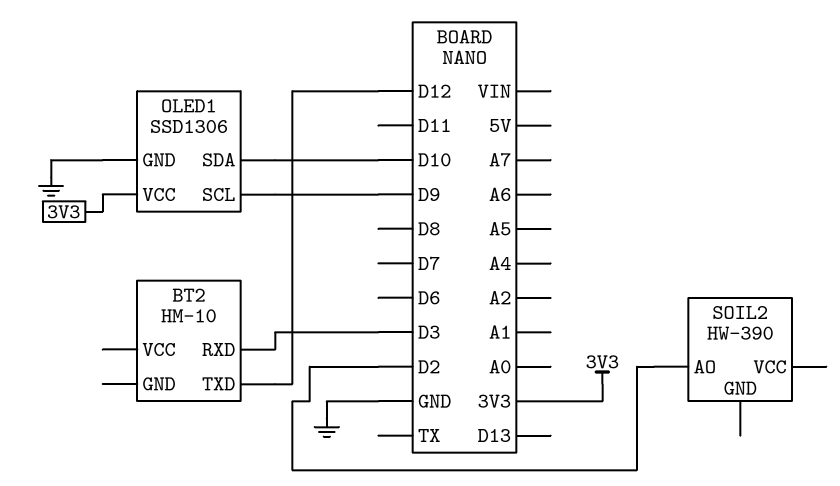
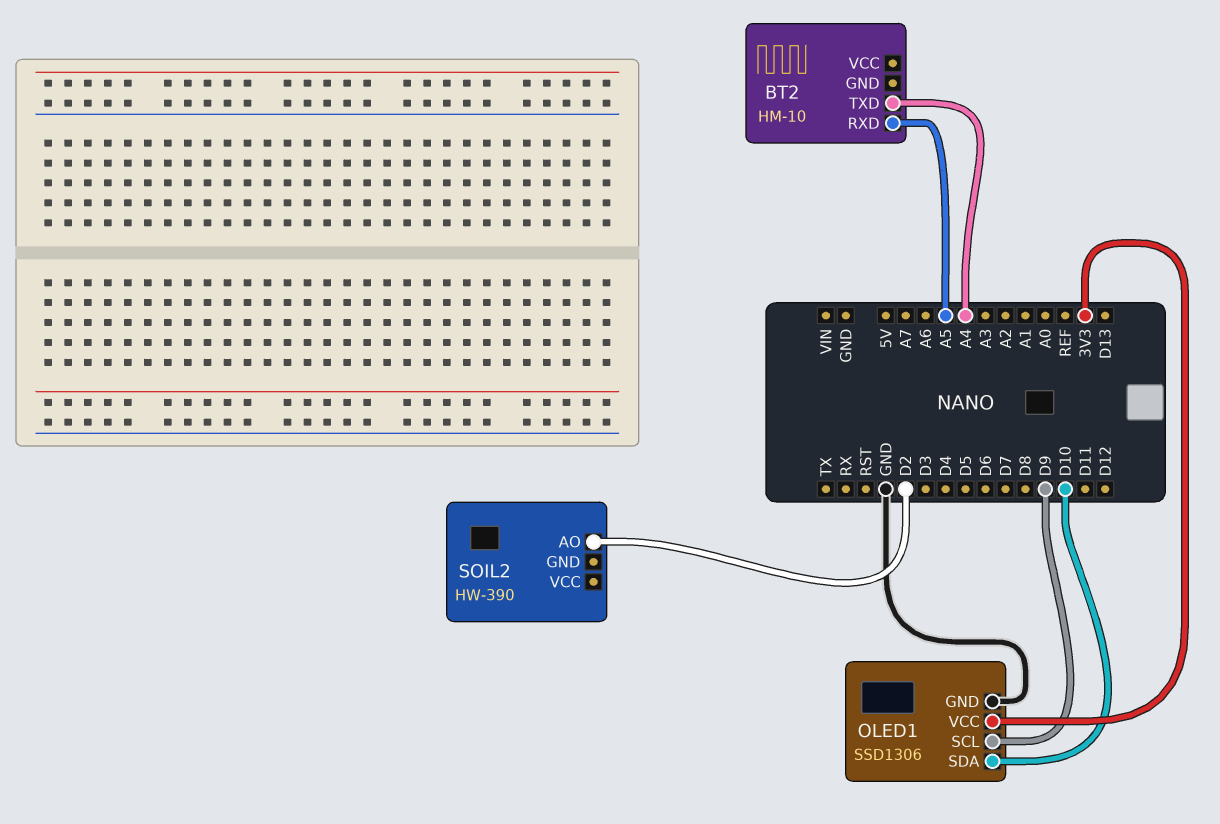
BT2 pin RXD: D3 -> A5
BT2 pin TXD: D12 -> A4

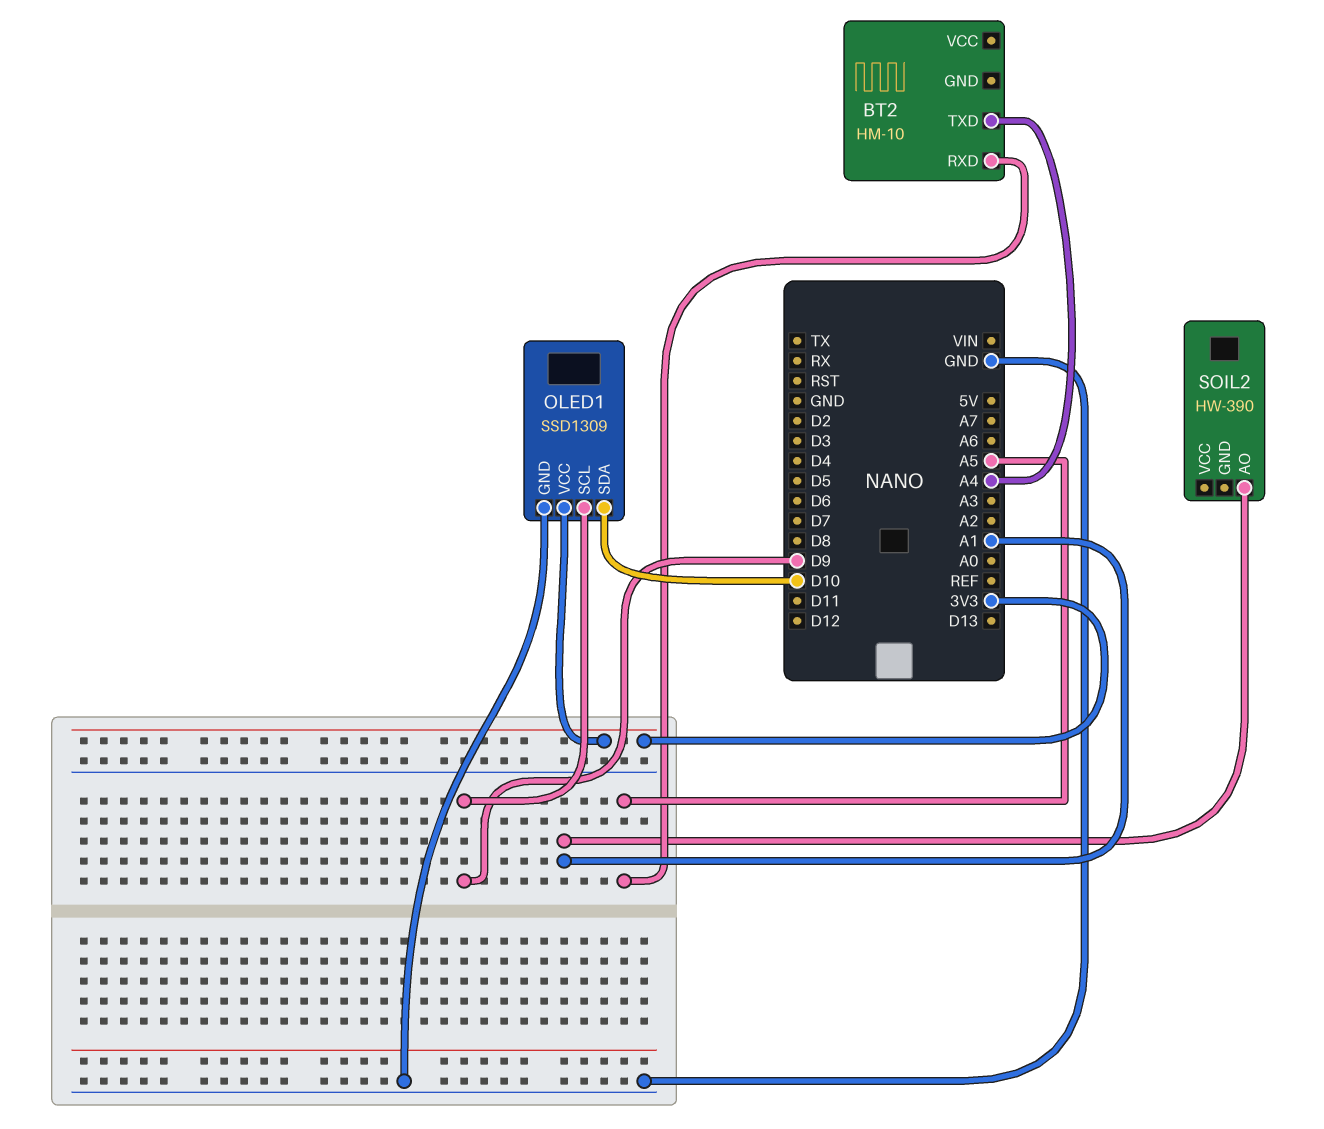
OLED1: SSD1306 -> SSD1309
SOIL2 pin AO: D2 -> A1

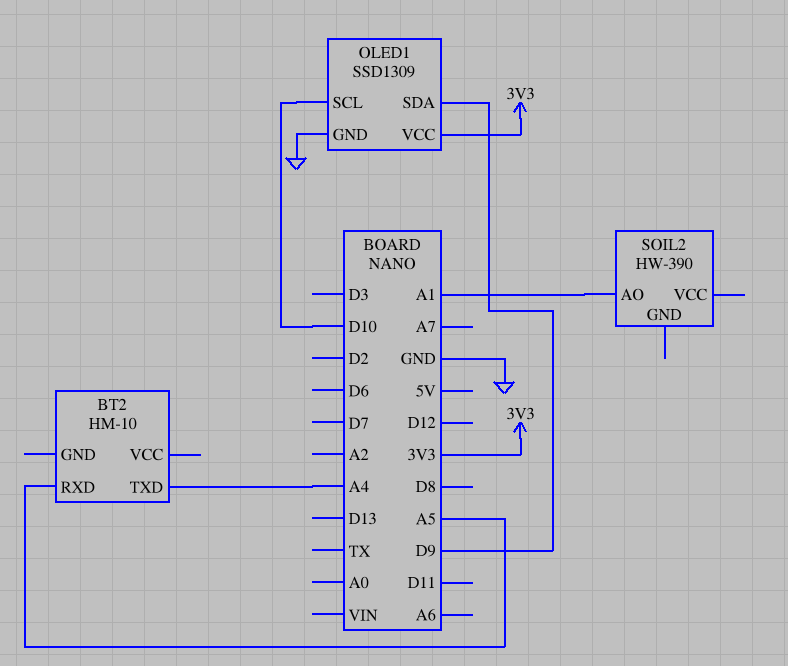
OLED1 pin SCL: D9 -> D10
OLED1 pin SDA: D10 -> D9

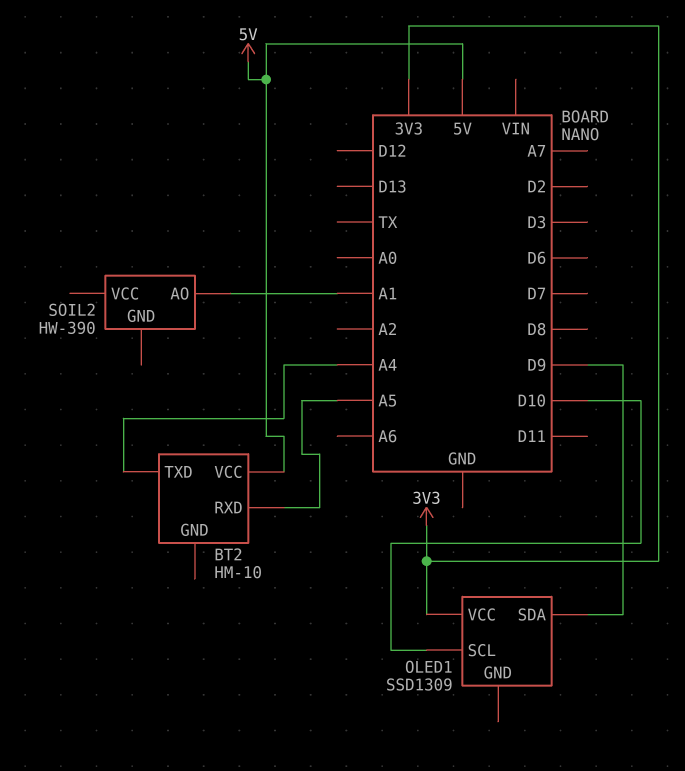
BT2 pin VCC: none -> 5V
OLED1 pin GND: GND -> none

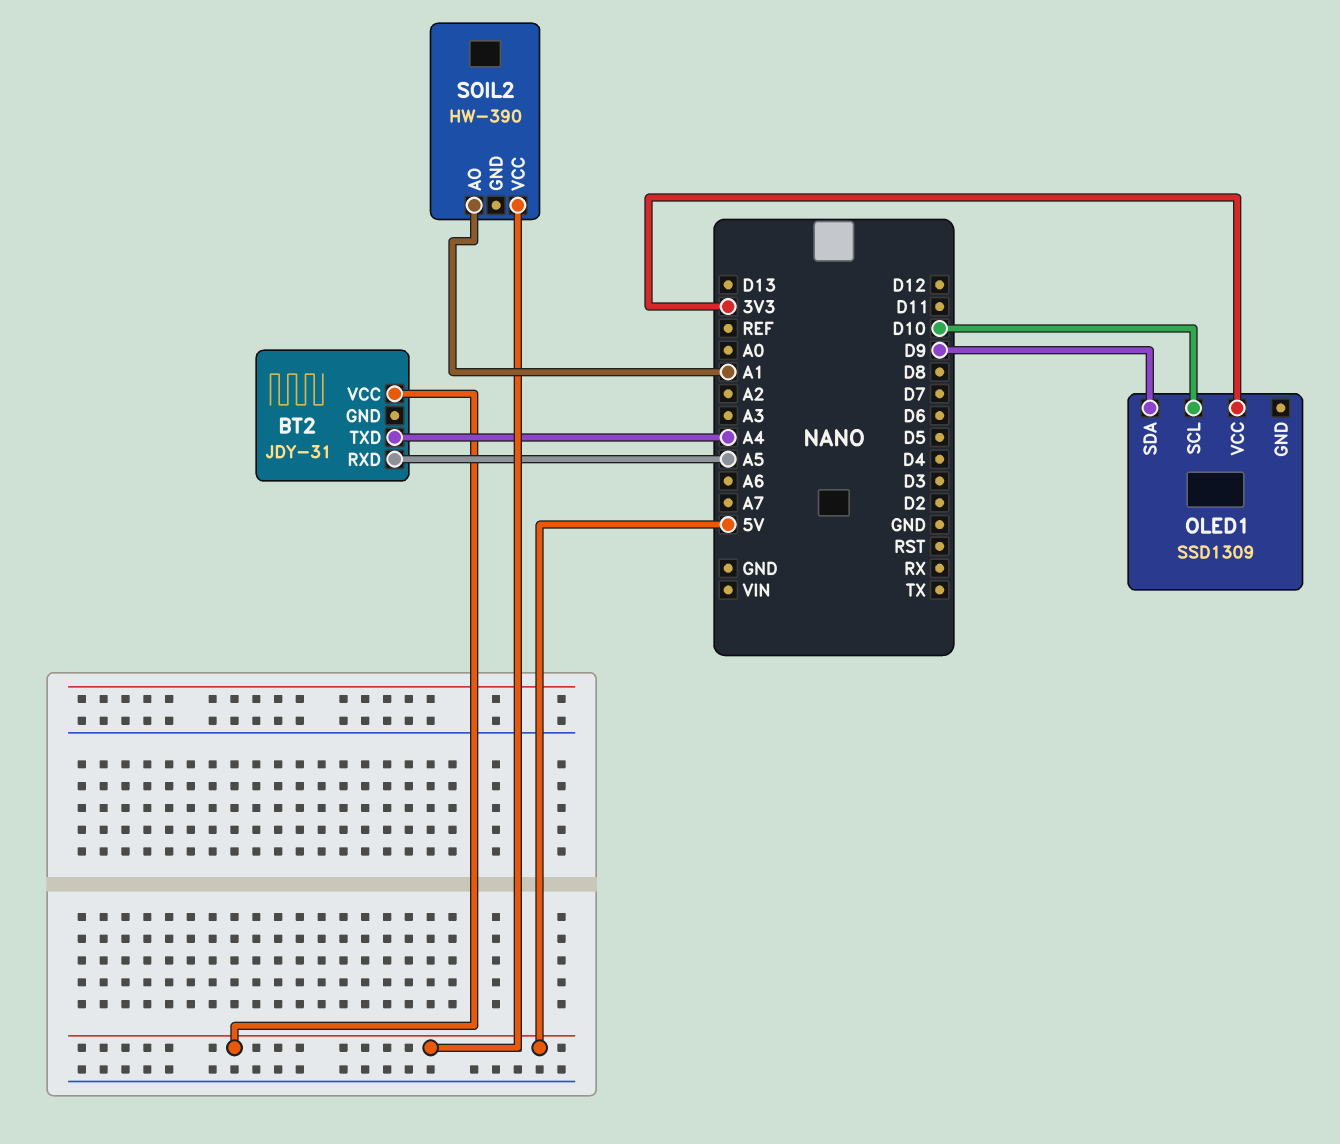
BT2: HM-10 -> JDY-31
SOIL2 pin VCC: none -> 5V

